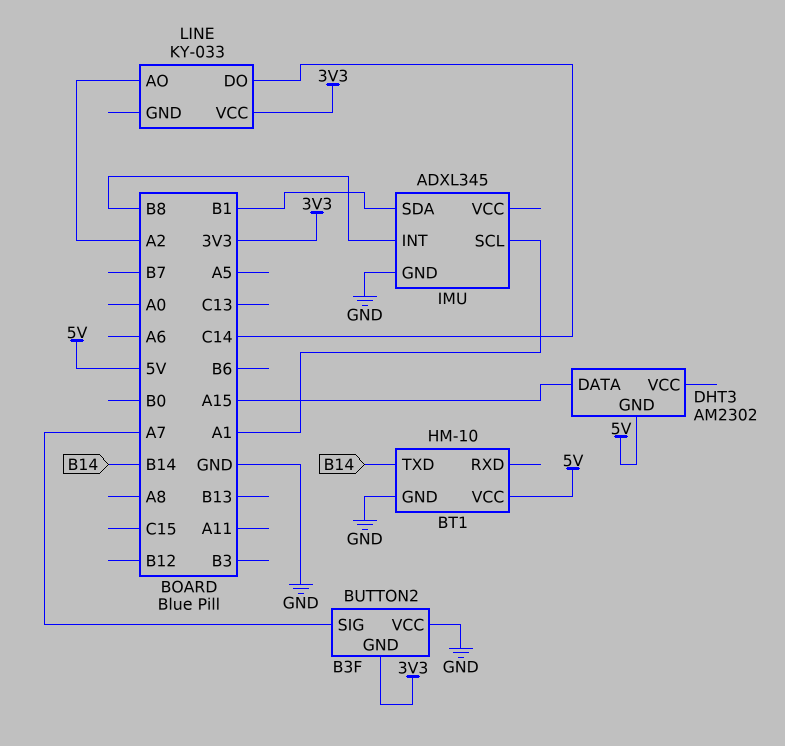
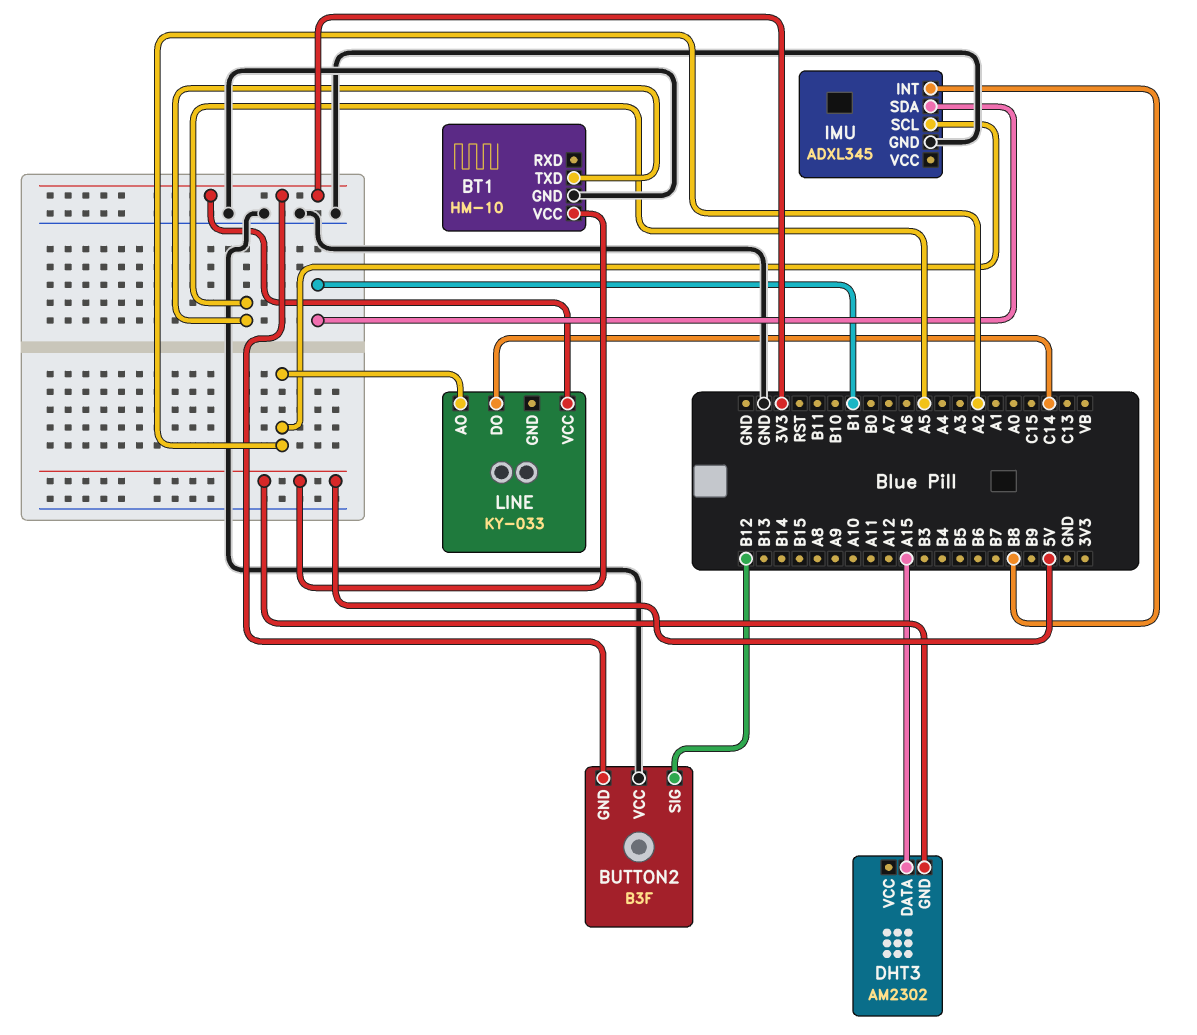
BT1 pin TXD: B14 -> A5
BUTTON2 pin SIG: A7 -> B12
IMU pin SCL: A1 -> A2

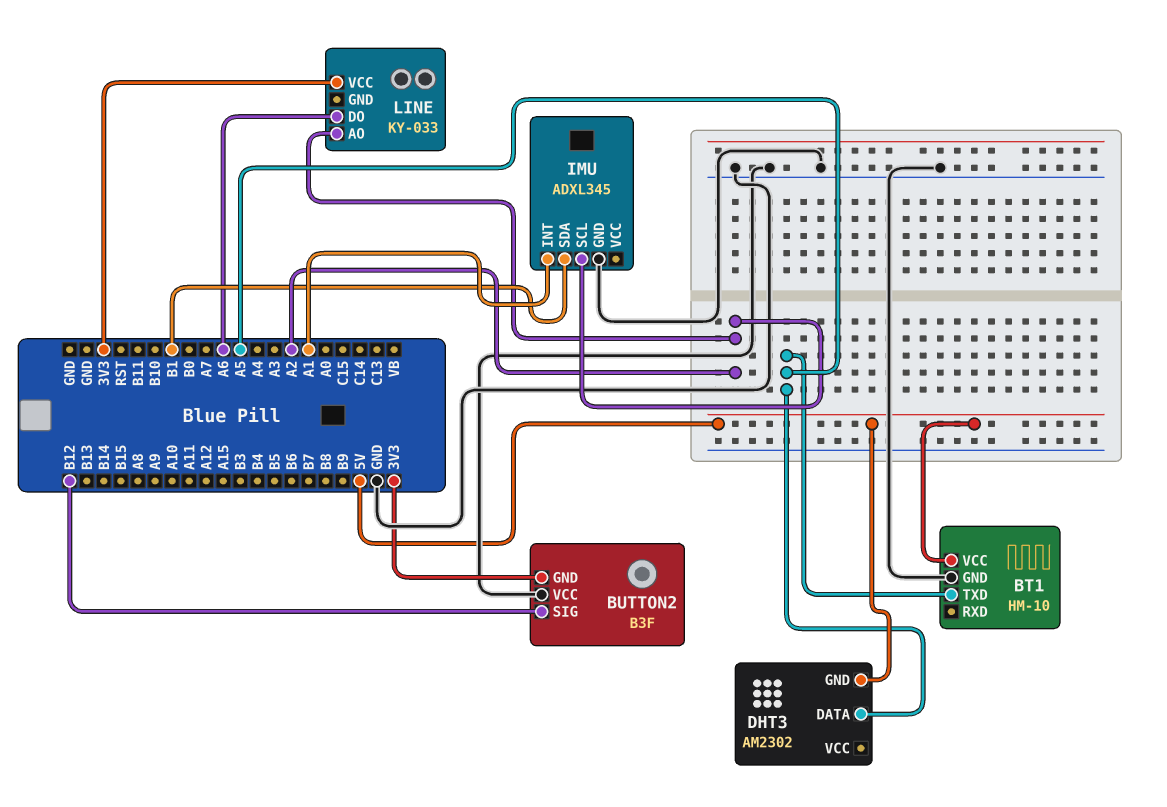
DHT3 pin DATA: A15 -> A5
IMU pin INT: B8 -> A1
LINE pin DO: C14 -> A6

